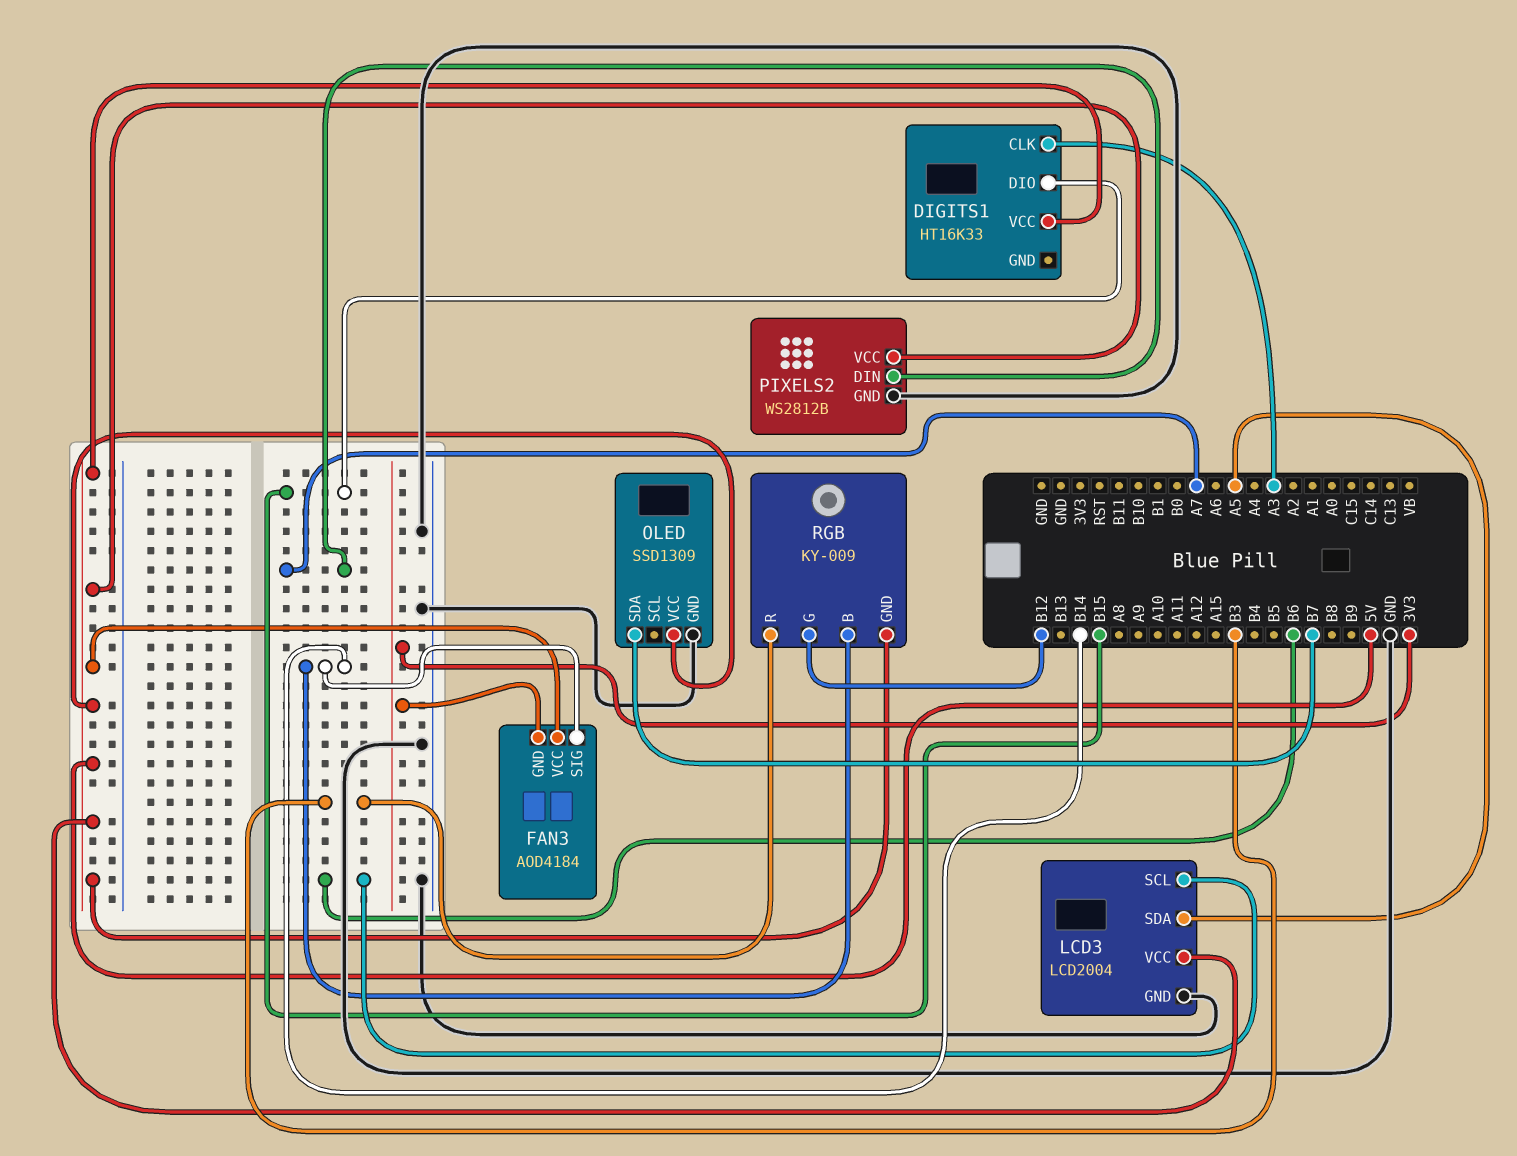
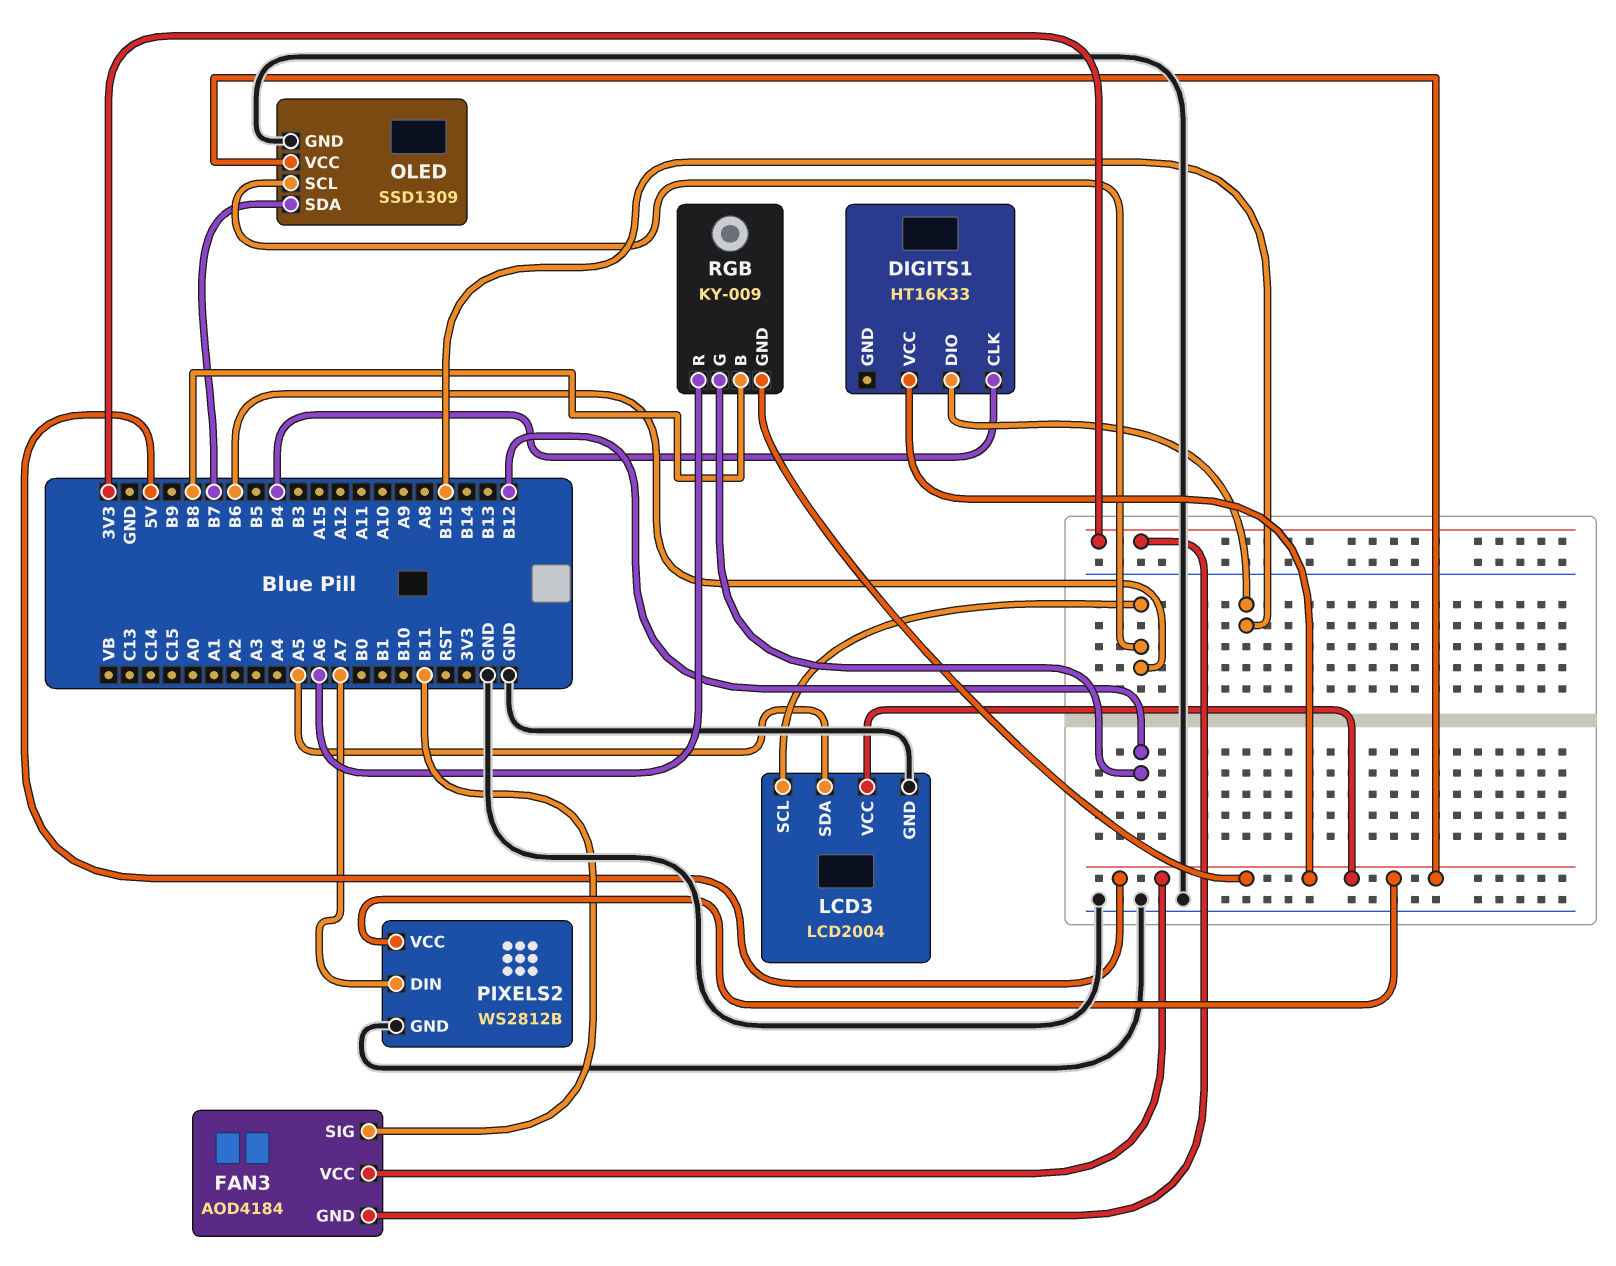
DIGITS1 pin CLK: A3 -> B4
FAN3 pin SIG: B14 -> B11
OLED pin SCL: none -> B6
RGB pin B: B14 -> B8
RGB pin R: B3 -> A6

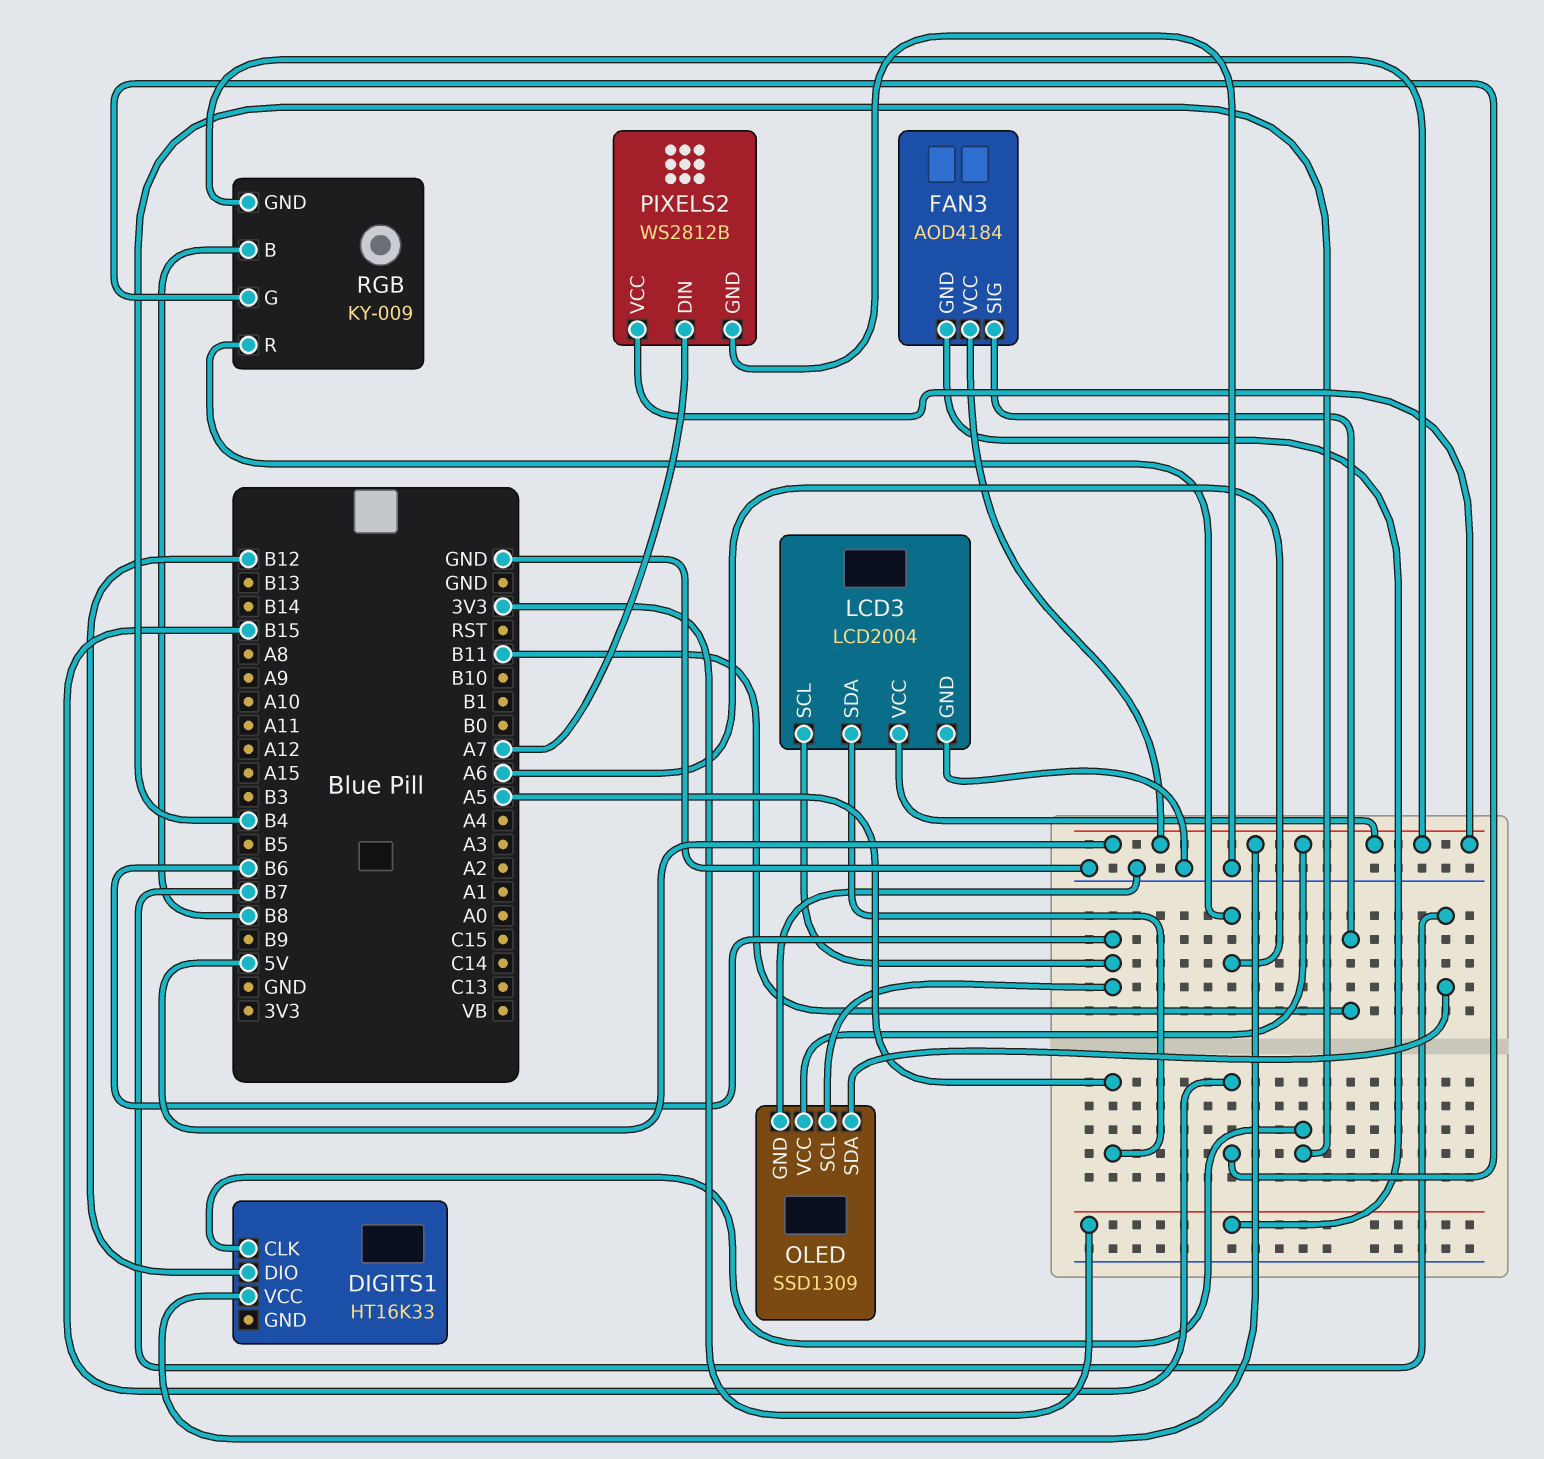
DIGITS1 pin DIO: B15 -> B12
RGB pin G: B12 -> B15

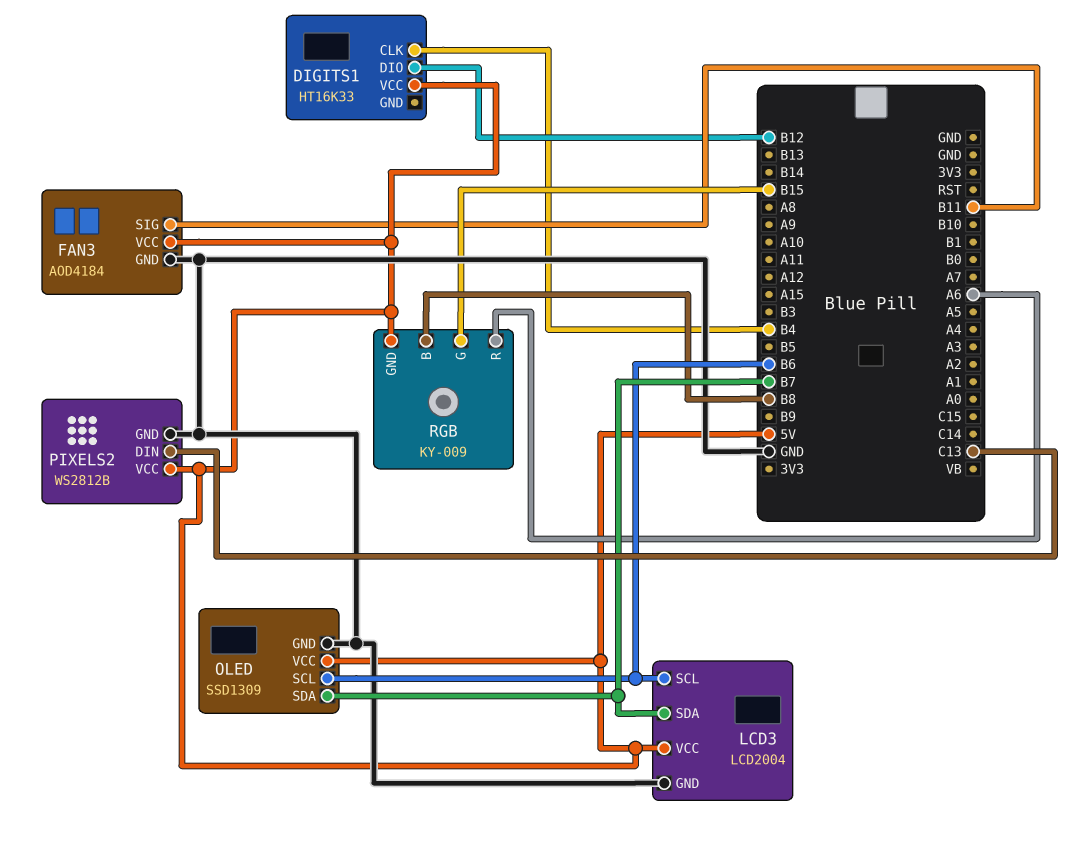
FAN3 pin GND: 3V3 -> GND
LCD3 pin SDA: A5 -> B7
PIXELS2 pin DIN: A7 -> C13

